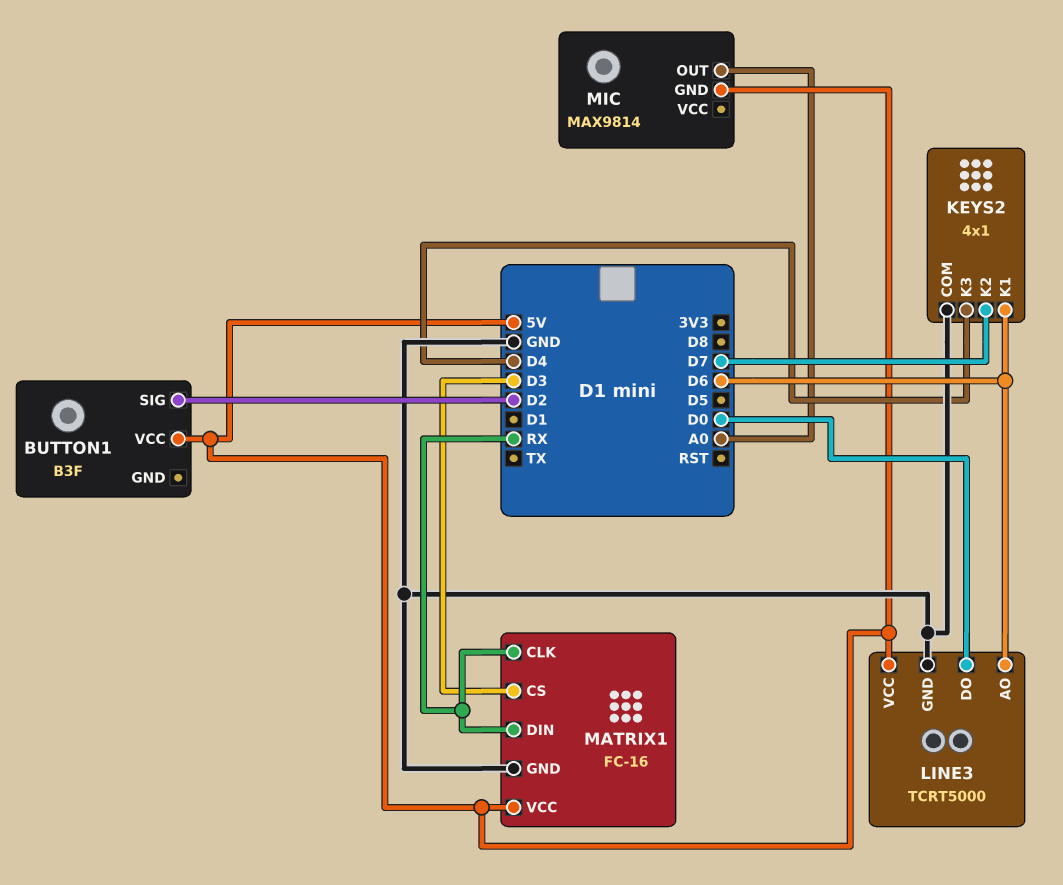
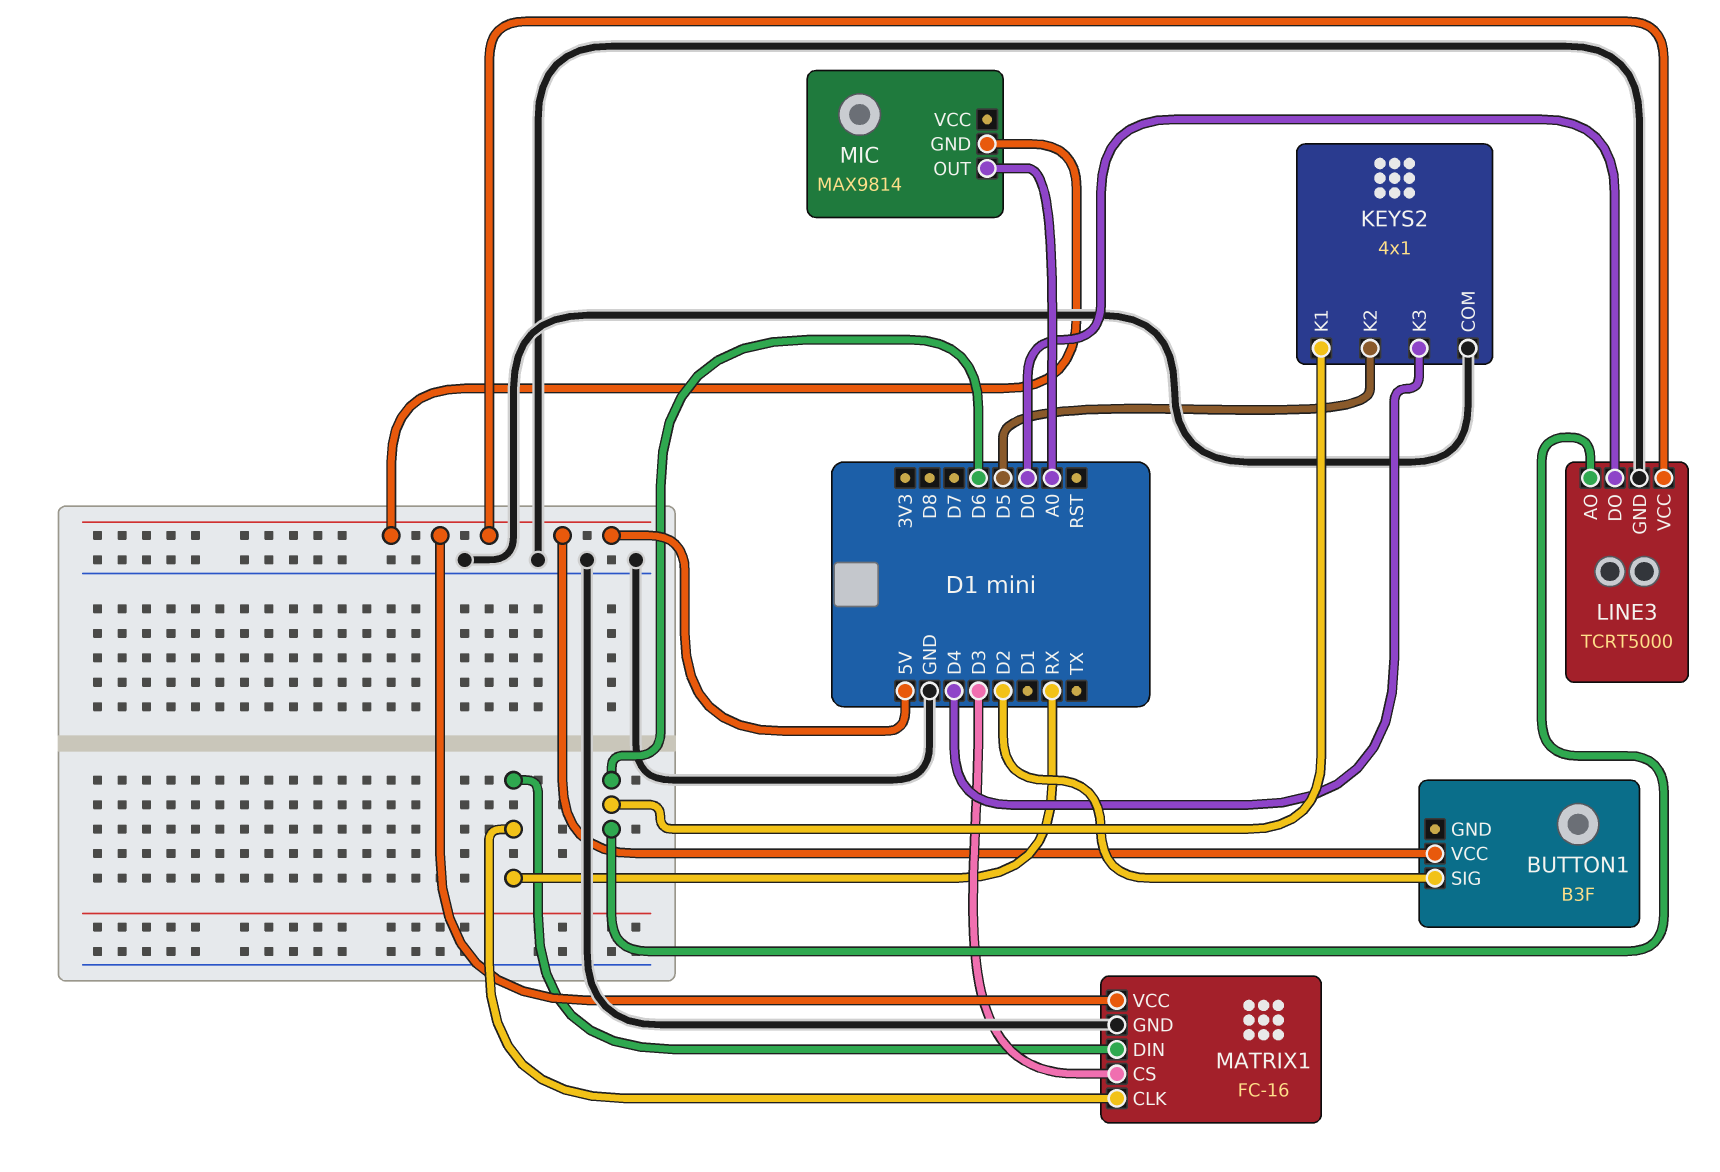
KEYS2 pin K2: D7 -> D5

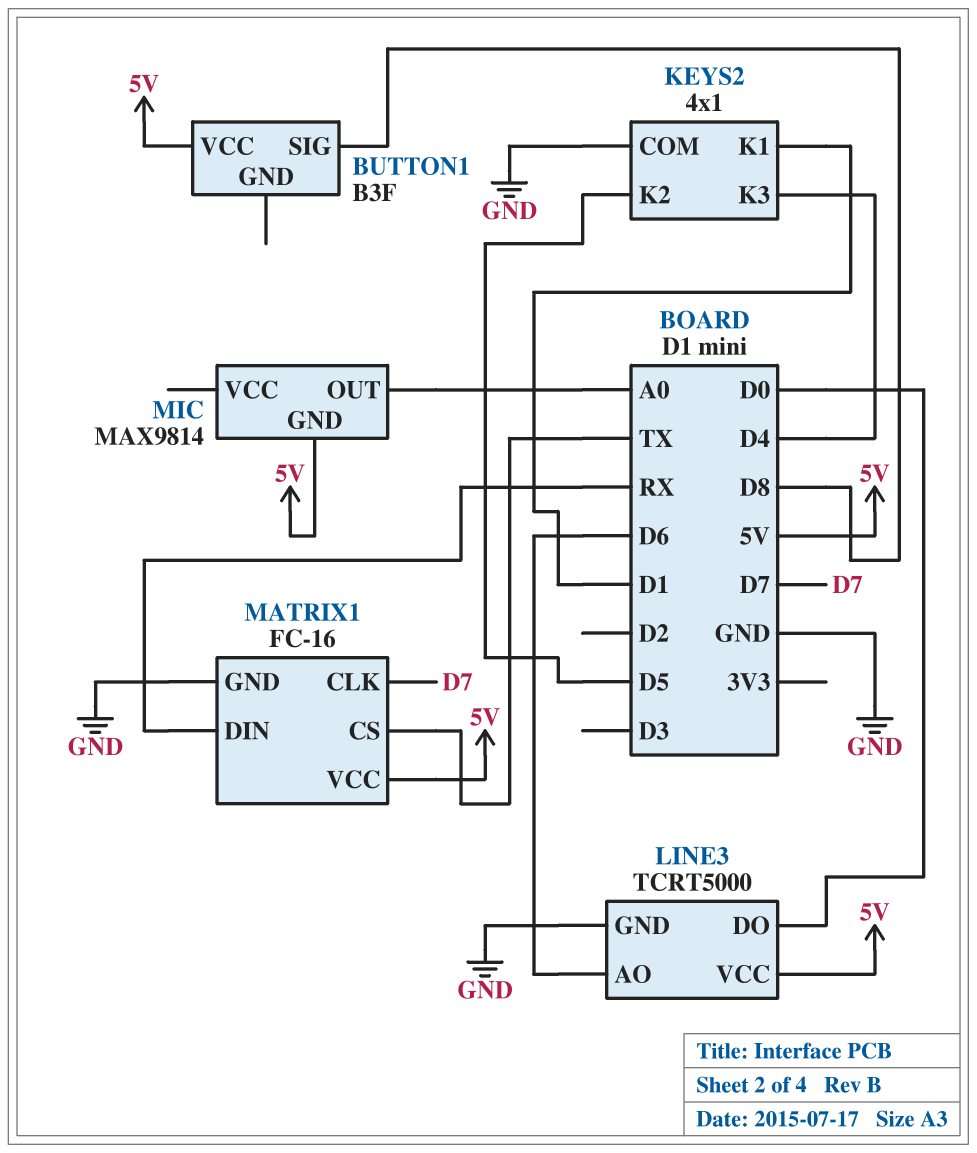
BUTTON1 pin SIG: D2 -> D8
KEYS2 pin K1: D6 -> D1
MATRIX1 pin CLK: RX -> D7
MATRIX1 pin CS: D3 -> TX

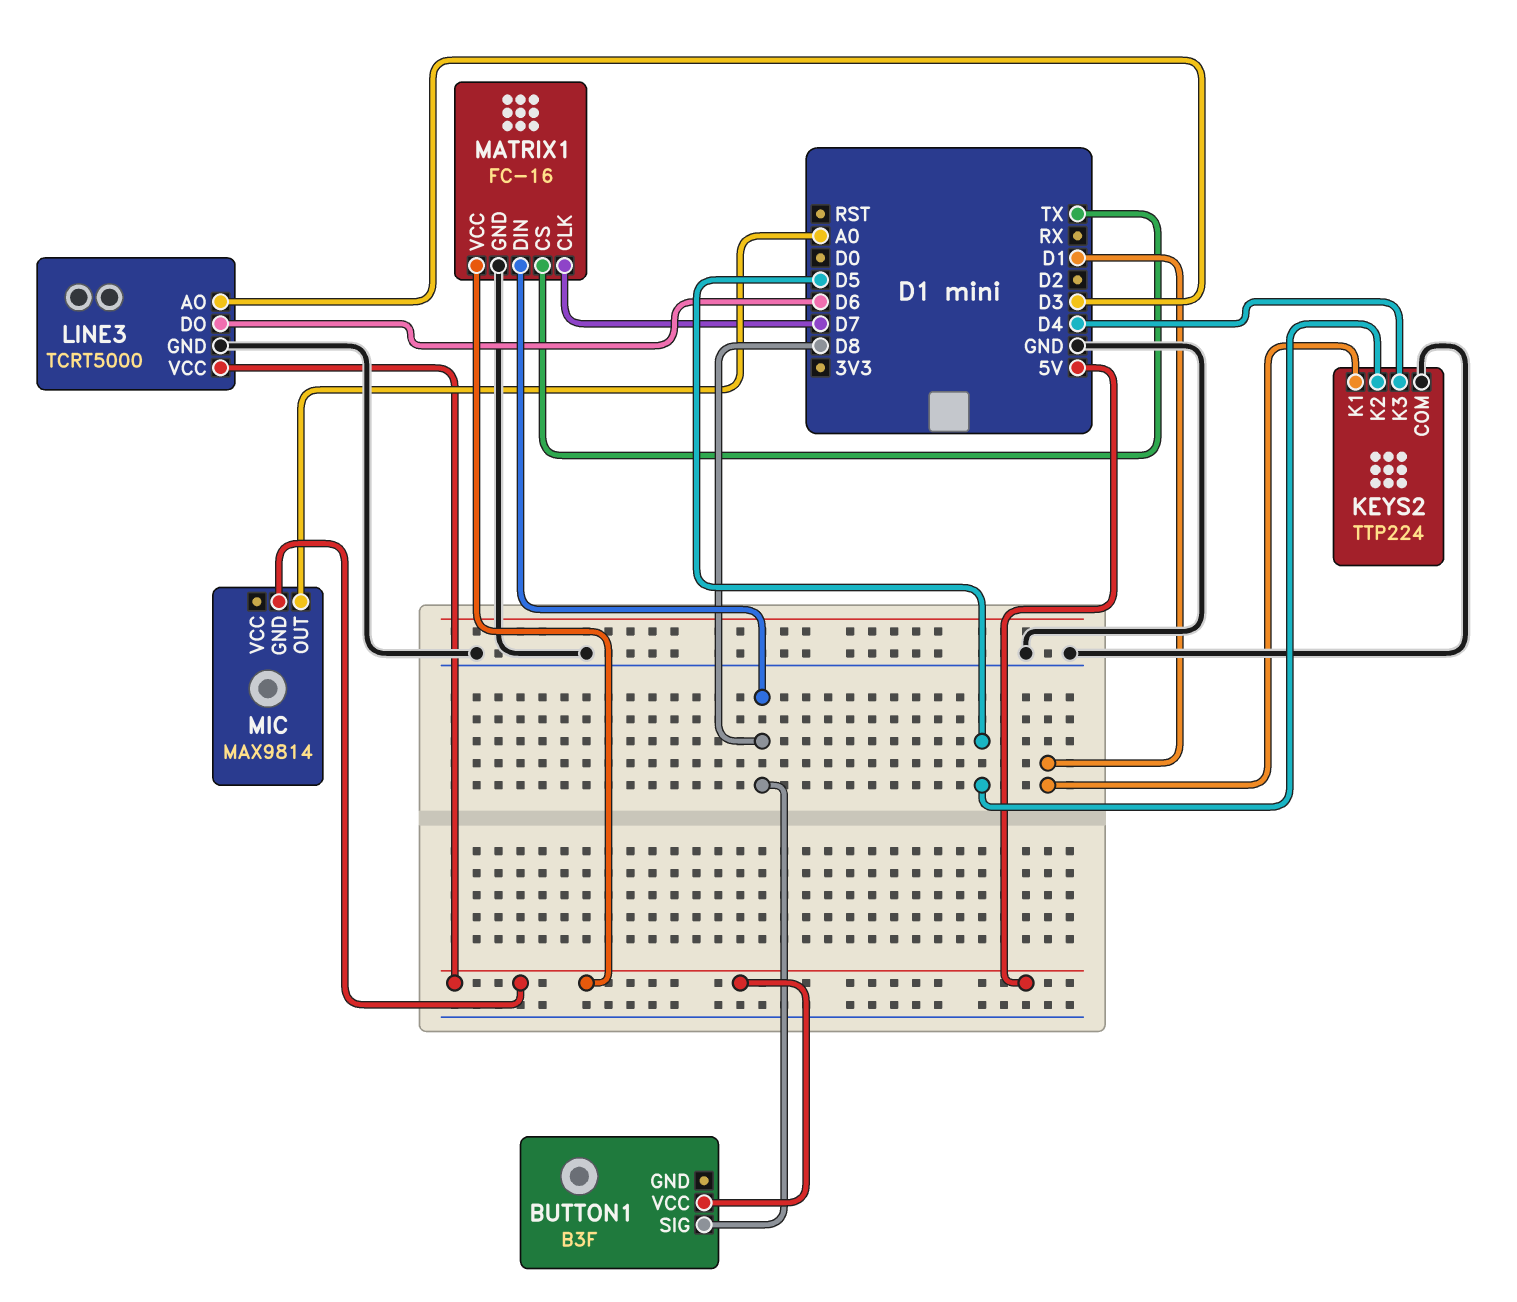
KEYS2: 4x1 -> TTP224
LINE3 pin AO: D6 -> D3
LINE3 pin DO: D0 -> D6
MATRIX1 pin DIN: RX -> D8

